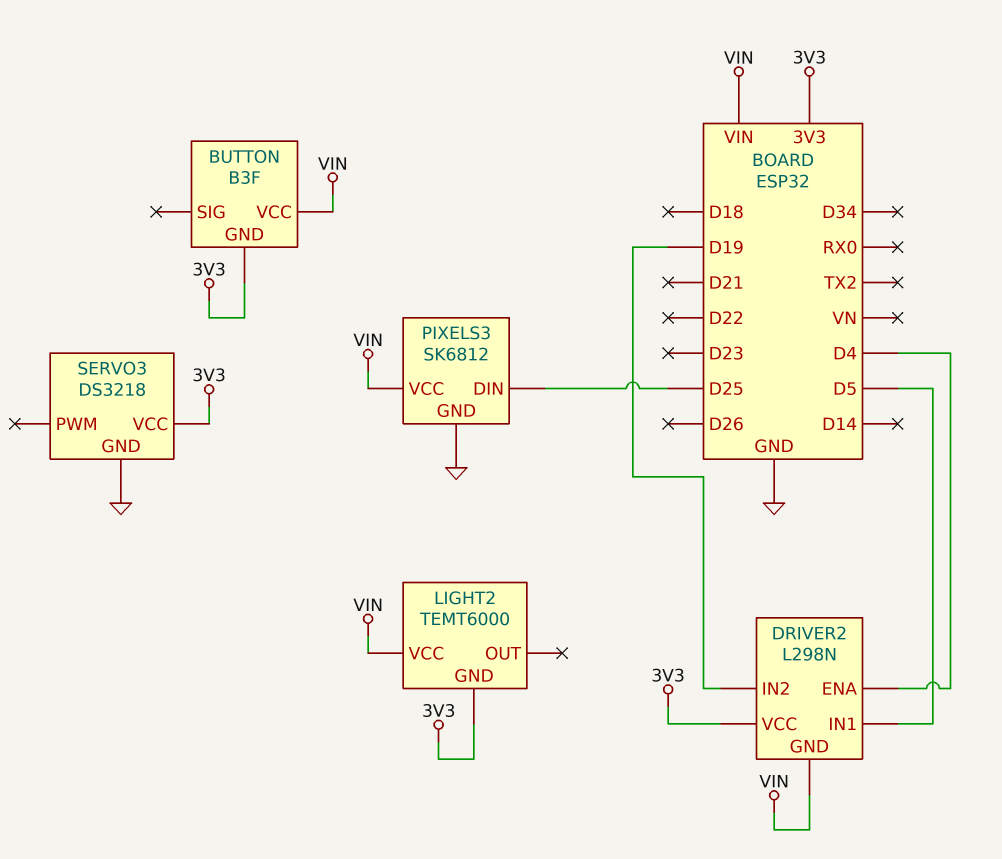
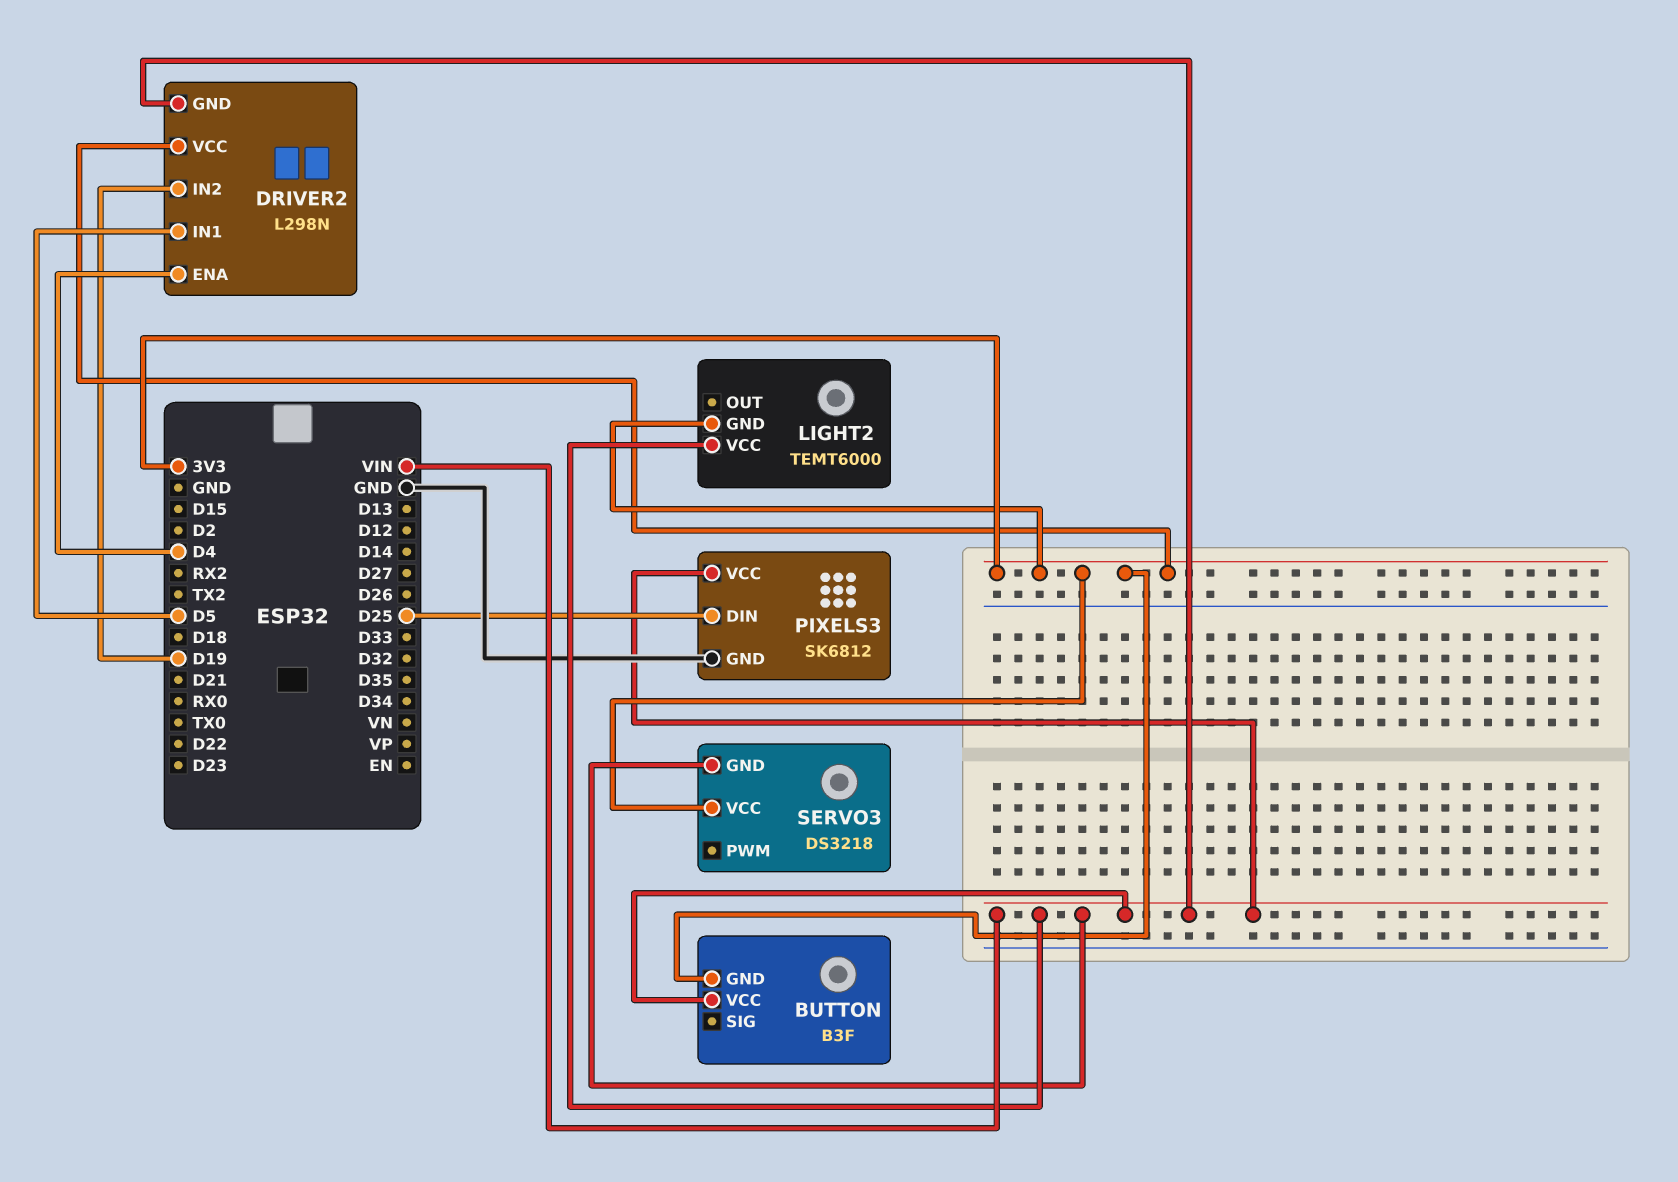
SERVO3 pin GND: GND -> VIN

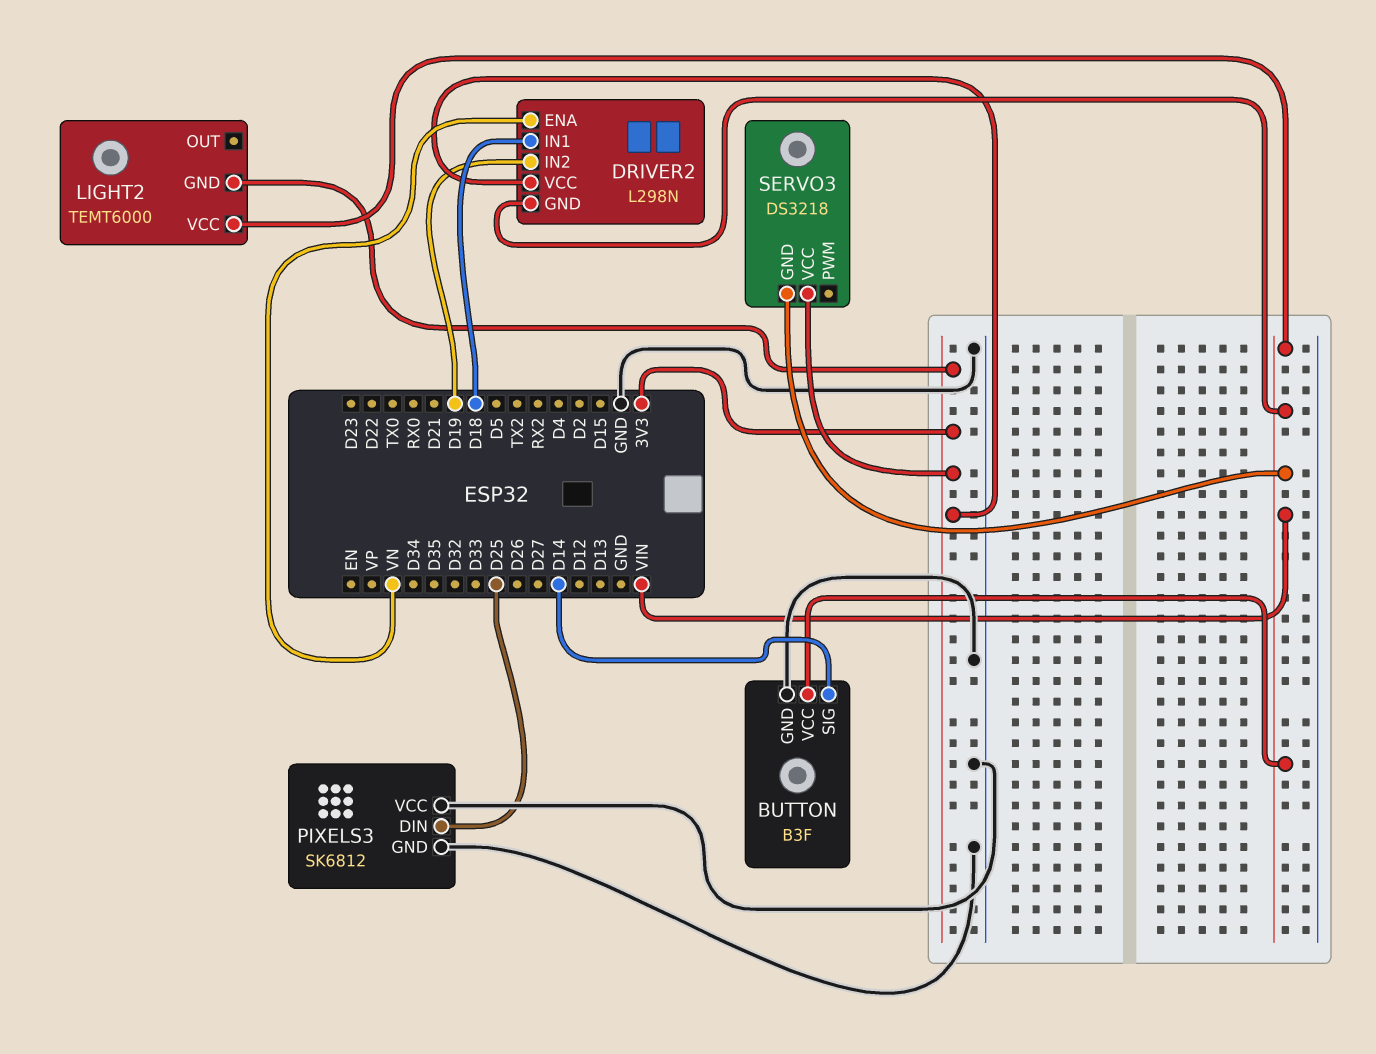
BUTTON pin GND: 3V3 -> GND
BUTTON pin SIG: none -> D14
DRIVER2 pin ENA: D4 -> VN
DRIVER2 pin IN1: D5 -> D18
PIXELS3 pin VCC: VIN -> GND

